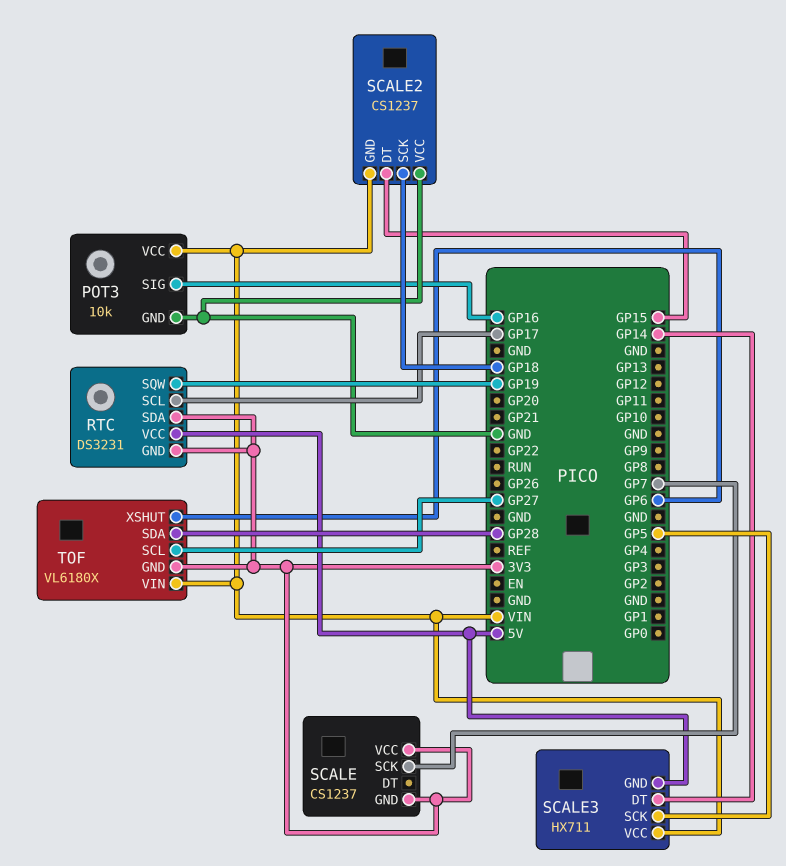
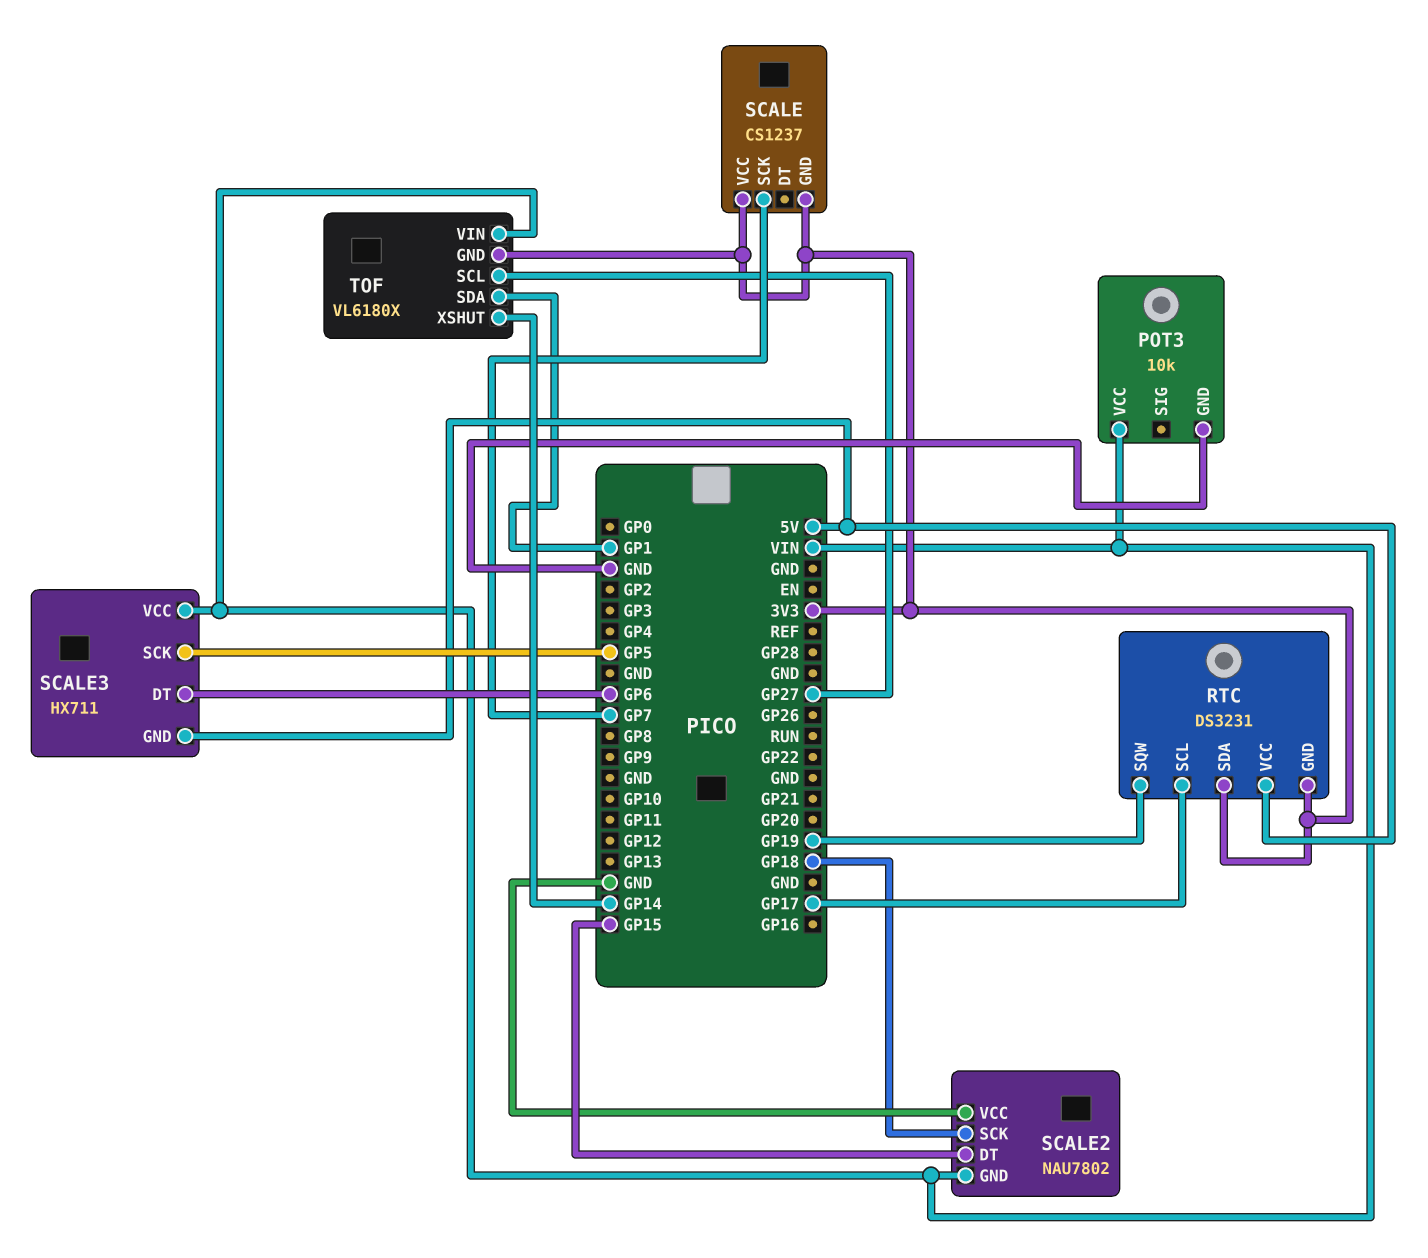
POT3 pin SIG: GP16 -> none
SCALE2: CS1237 -> NAU7802
SCALE3 pin DT: GP14 -> GP6
TOF pin SDA: GP28 -> GP1
TOF pin XSHUT: GP6 -> GP14

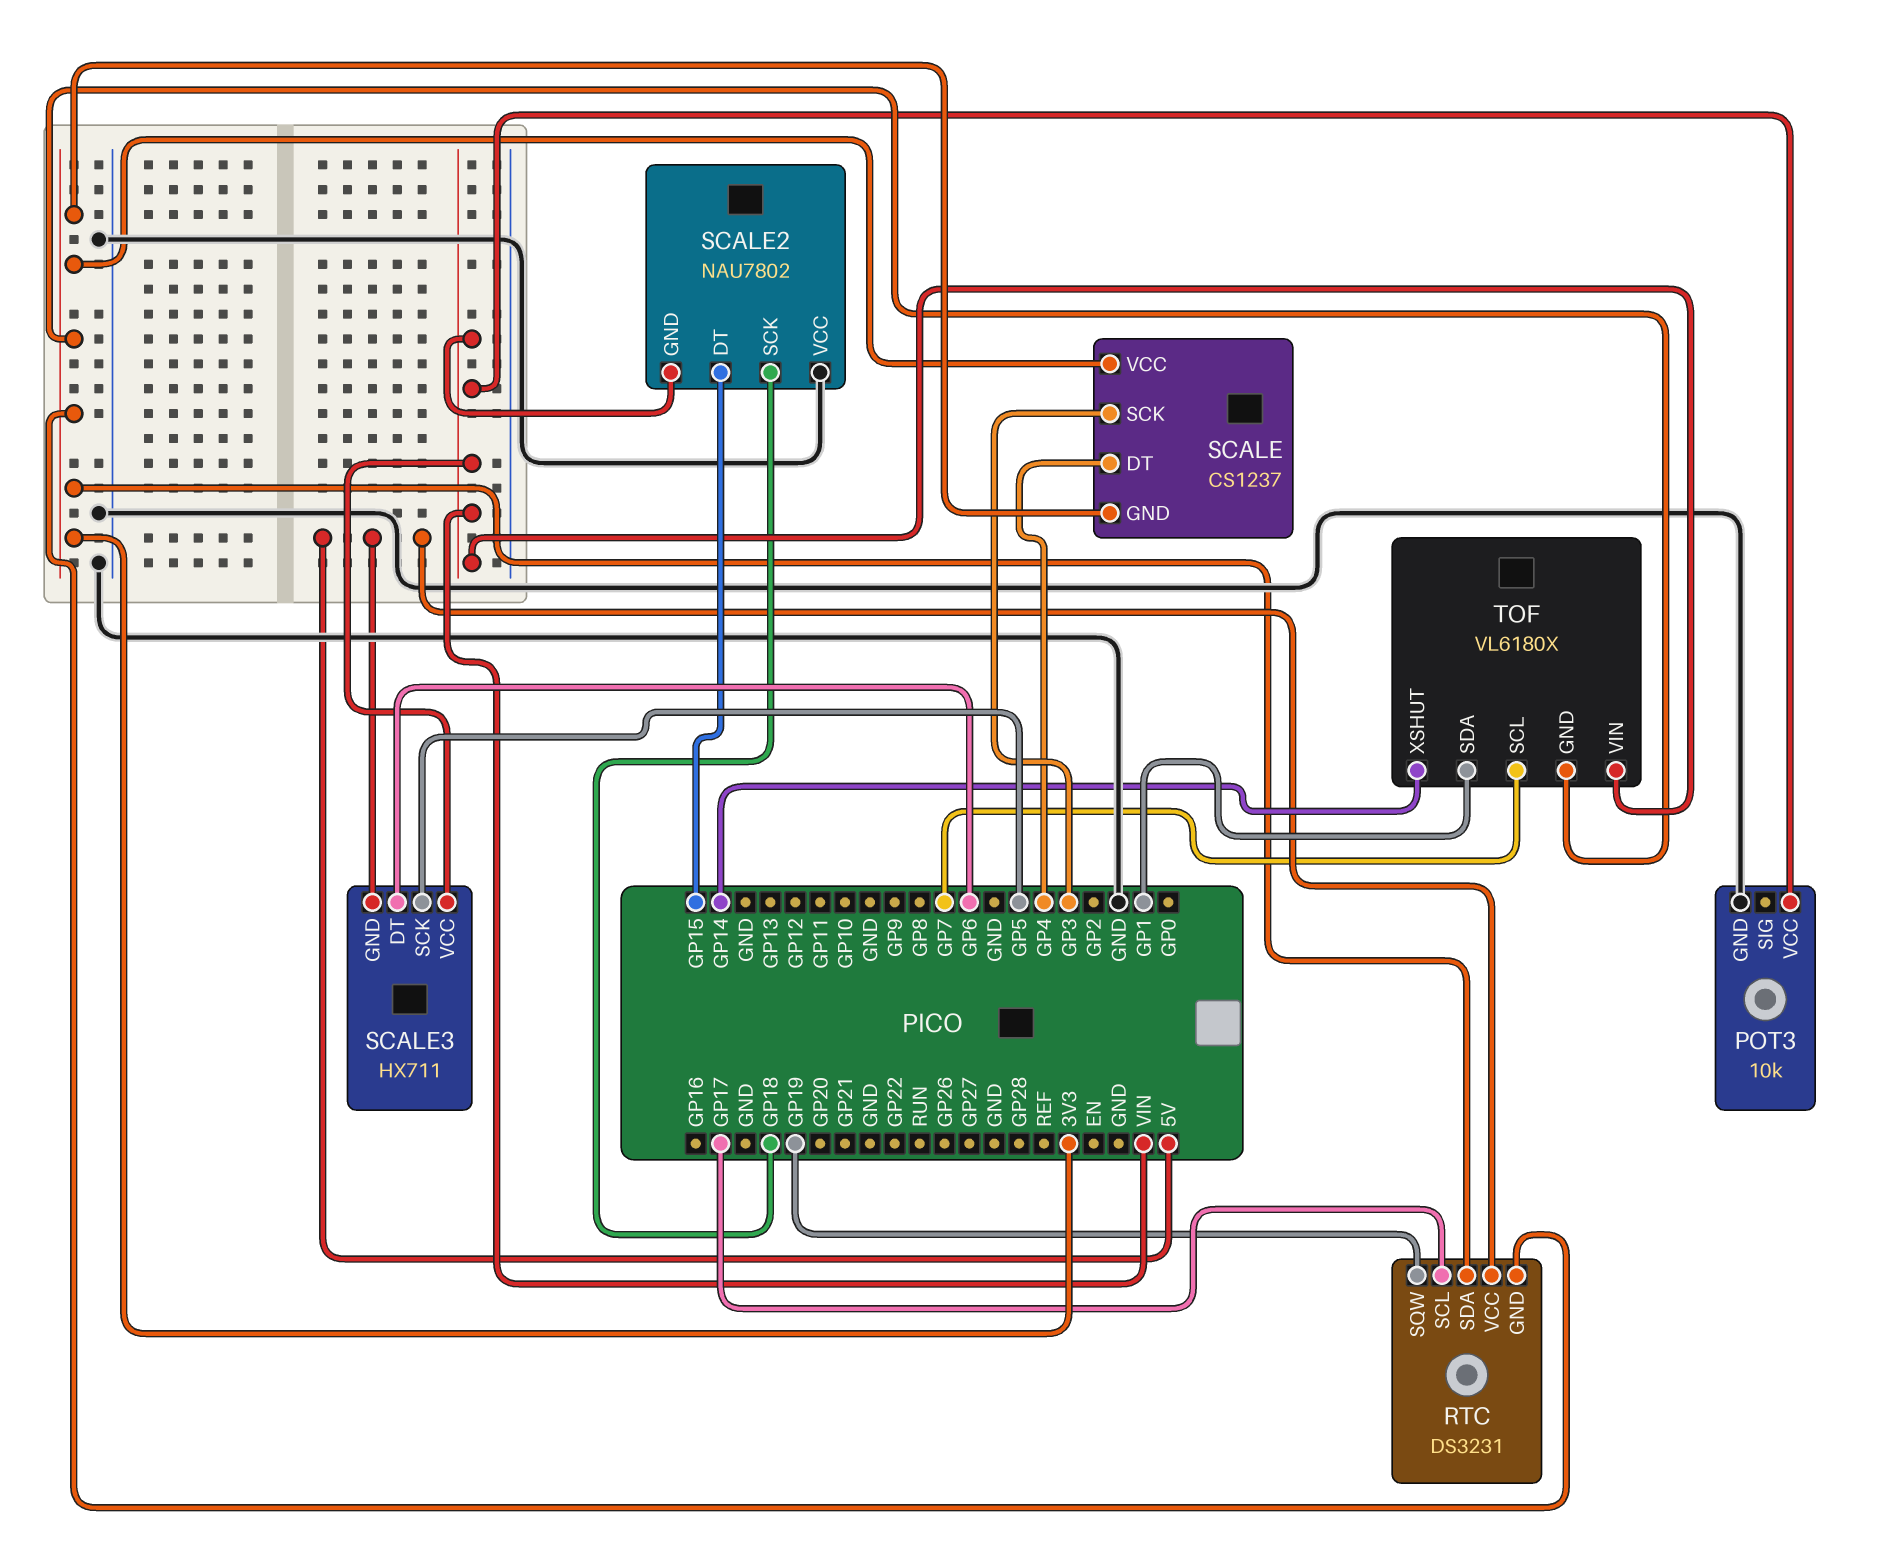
SCALE pin DT: none -> GP4
SCALE pin SCK: GP7 -> GP3
TOF pin SCL: GP27 -> GP7

